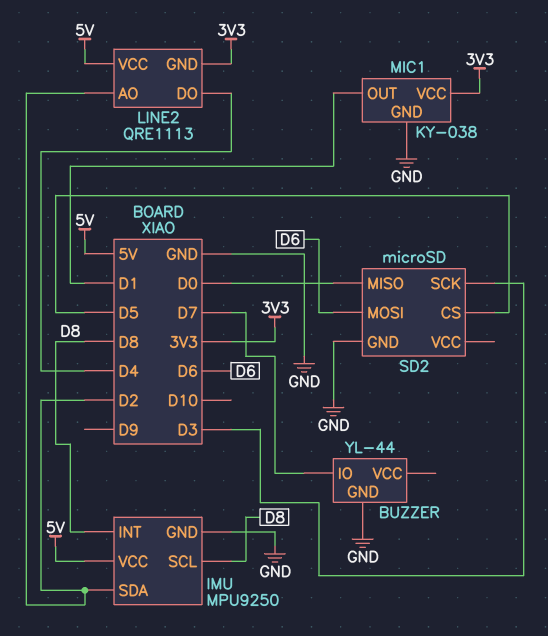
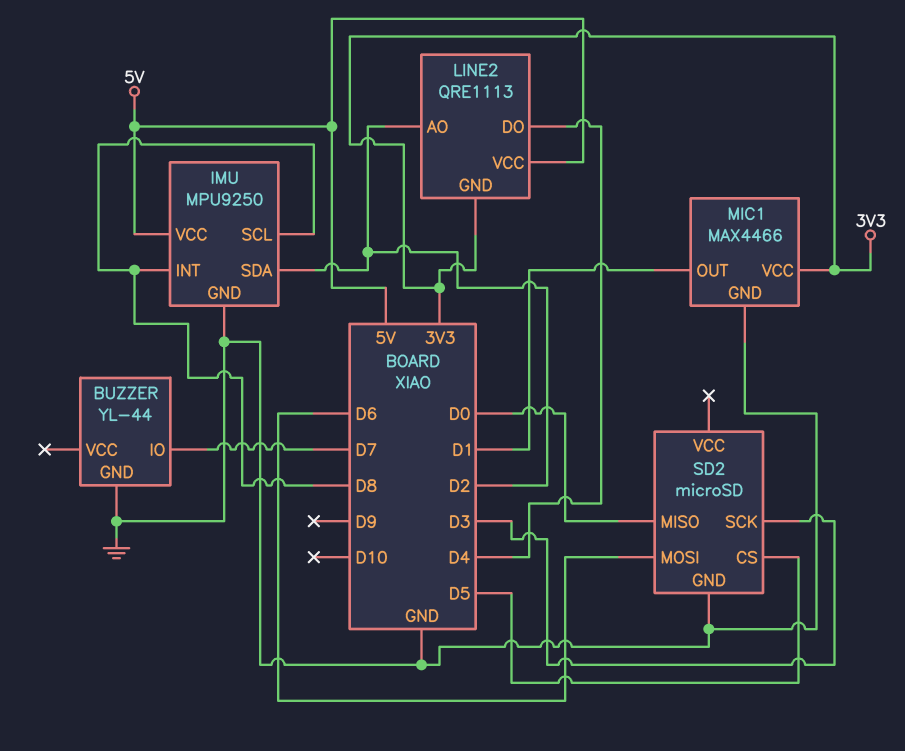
MIC1: KY-038 -> MAX4466

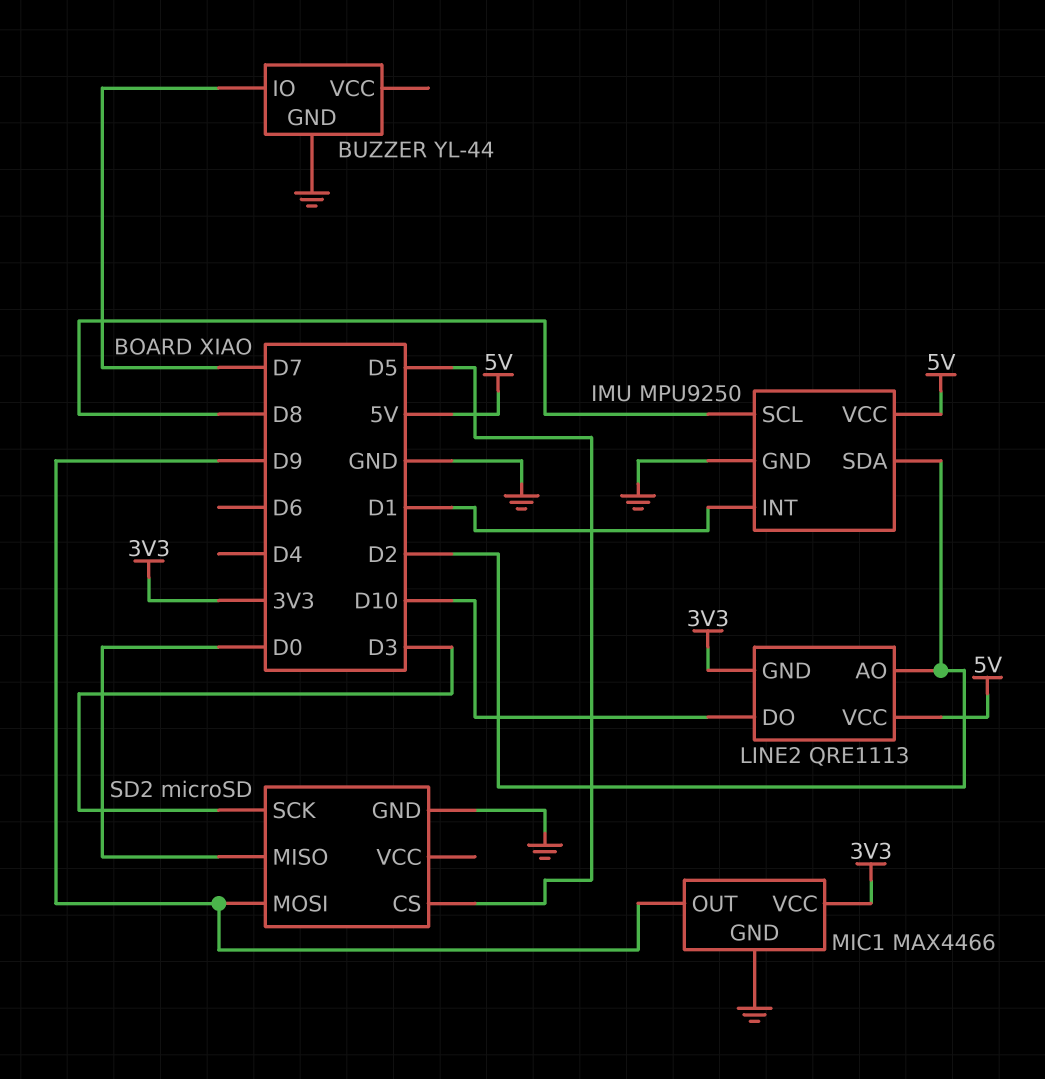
IMU pin INT: D8 -> D1
LINE2 pin DO: D4 -> D10
MIC1 pin OUT: D1 -> D9
SD2 pin MOSI: D6 -> D9

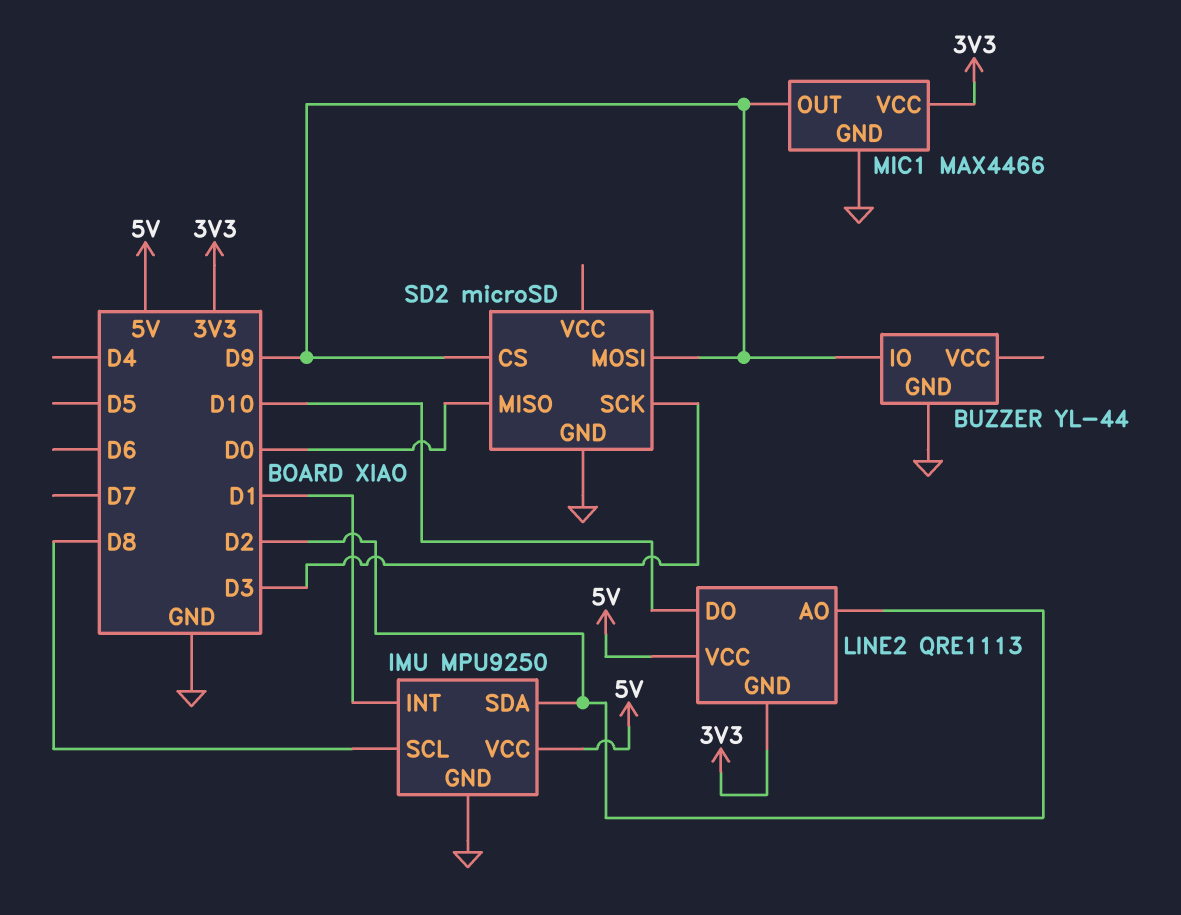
BUZZER pin IO: D7 -> D9
SD2 pin CS: D5 -> D9

